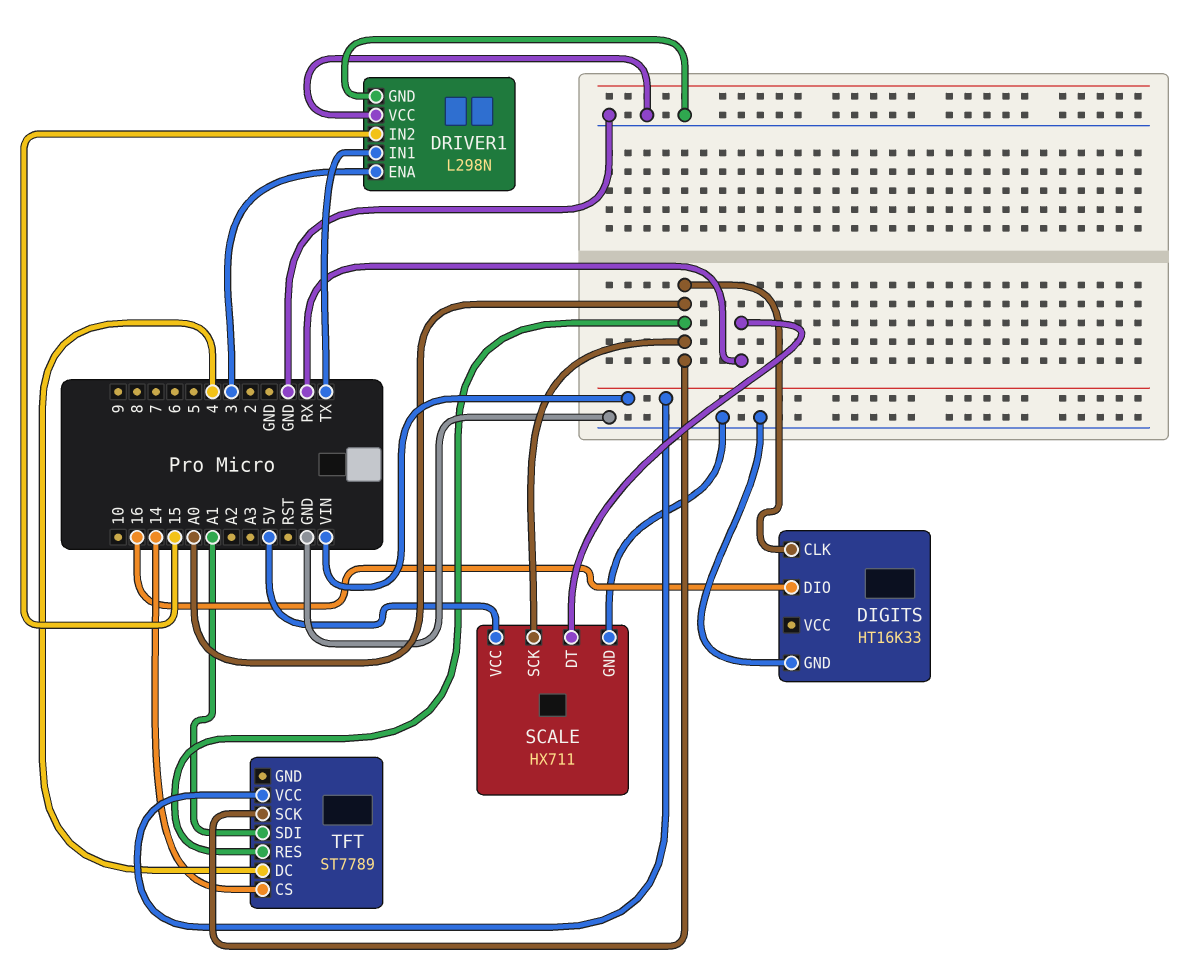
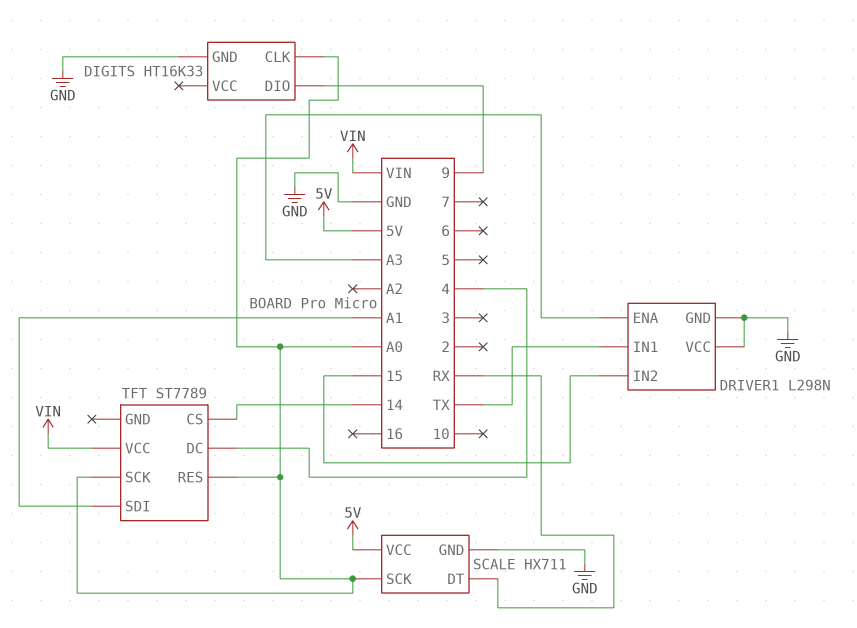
DIGITS pin DIO: 16 -> 9
DRIVER1 pin ENA: 3 -> A3

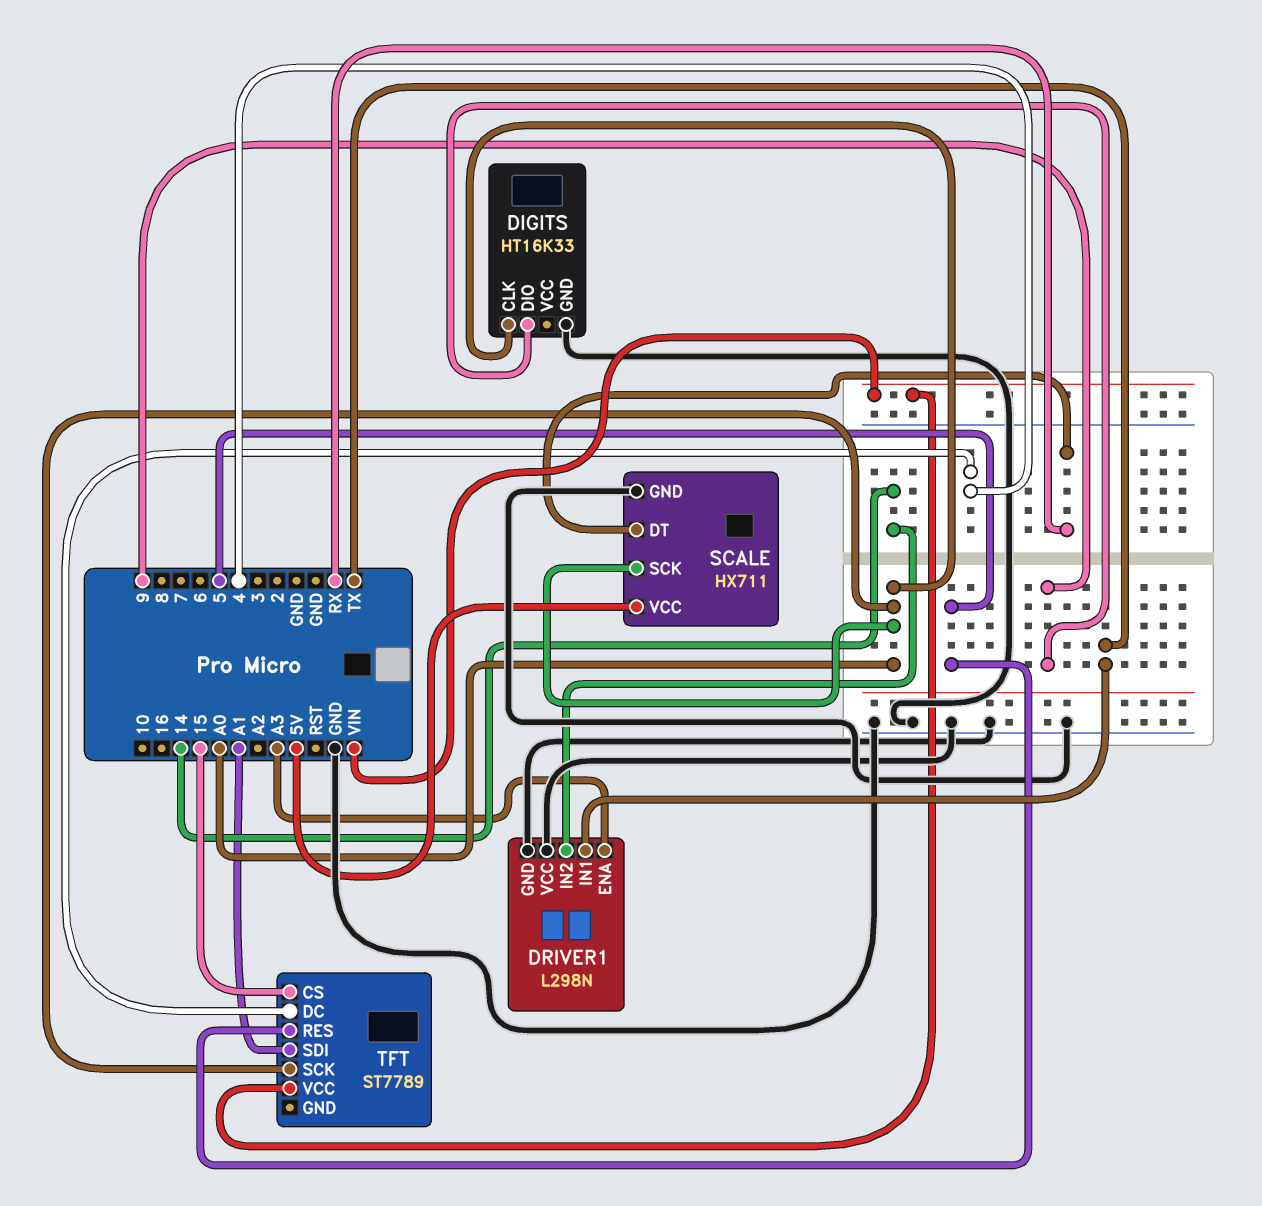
DRIVER1 pin IN2: 15 -> 14
TFT pin CS: 14 -> 15
TFT pin RES: A0 -> 5

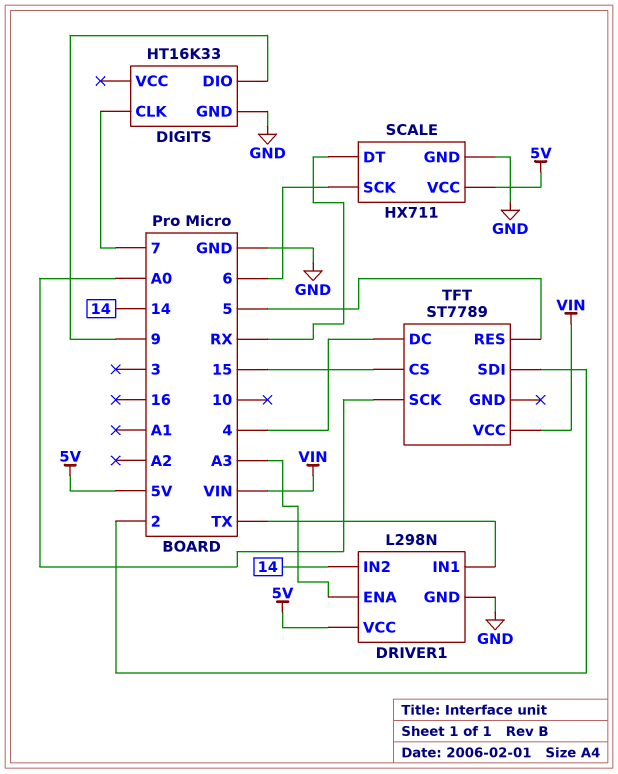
DIGITS pin CLK: A0 -> 7
DRIVER1 pin VCC: GND -> 5V
SCALE pin SCK: A0 -> 6
TFT pin SDI: A1 -> 2

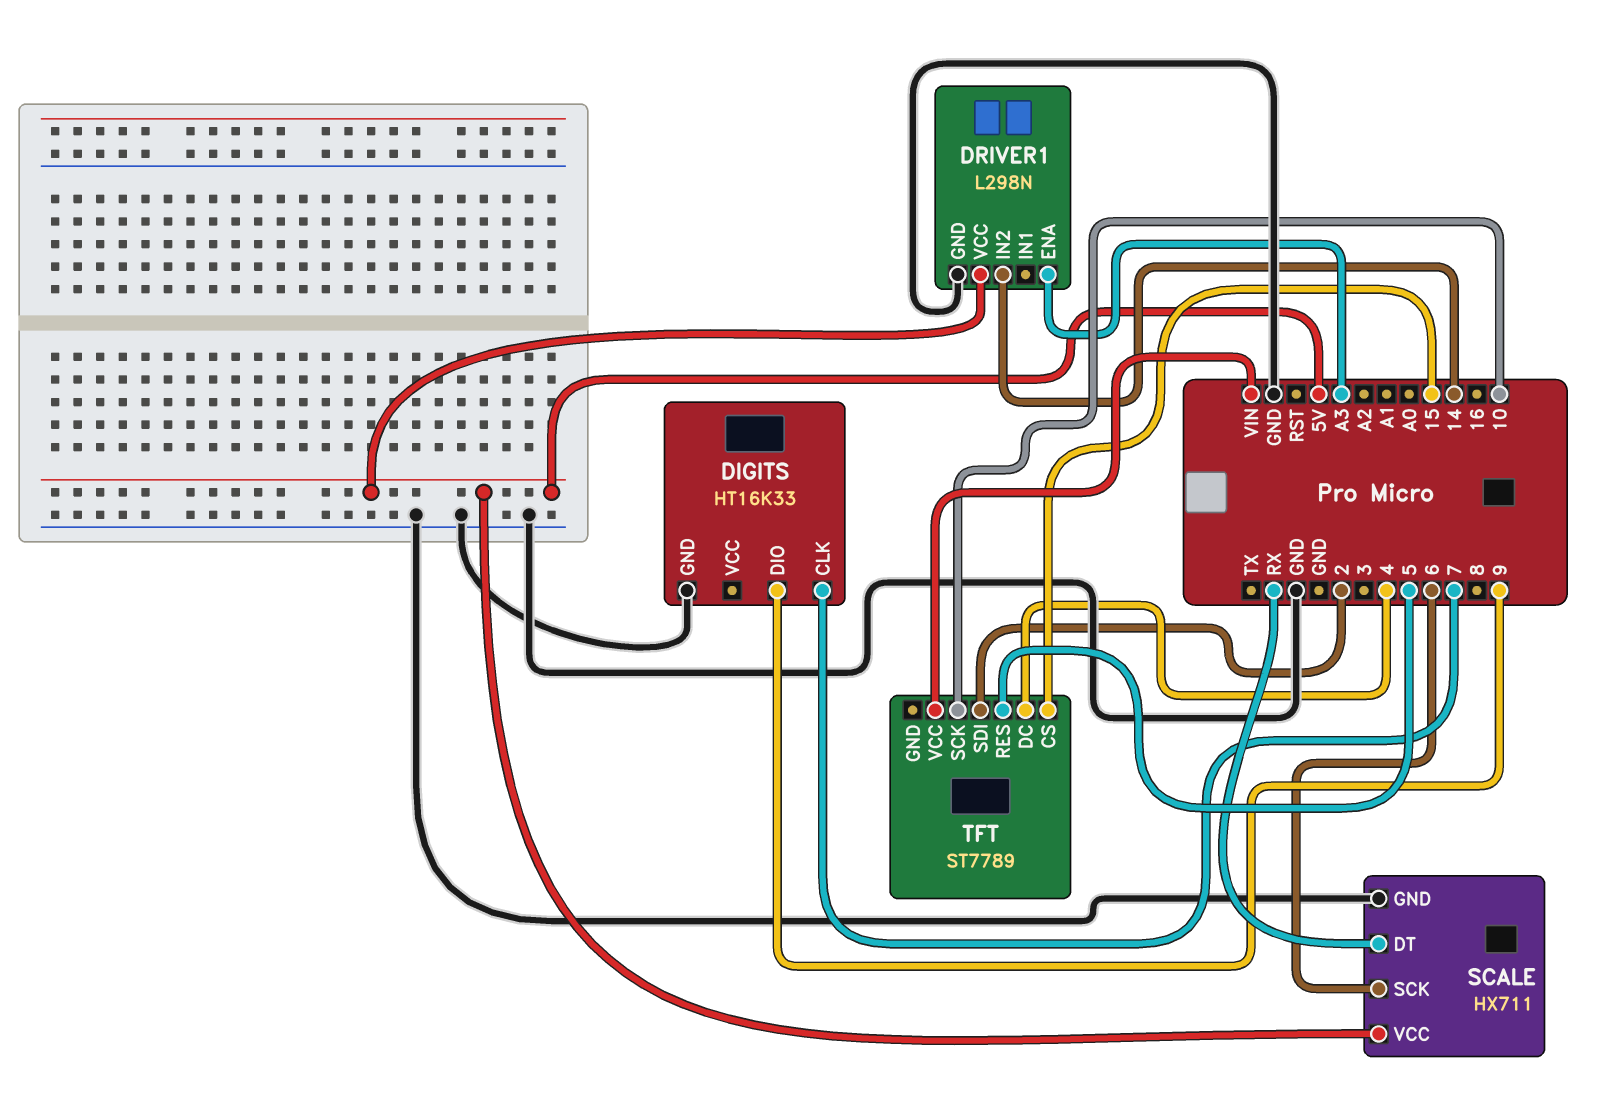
DRIVER1 pin IN1: TX -> none
TFT pin SCK: A0 -> 10

